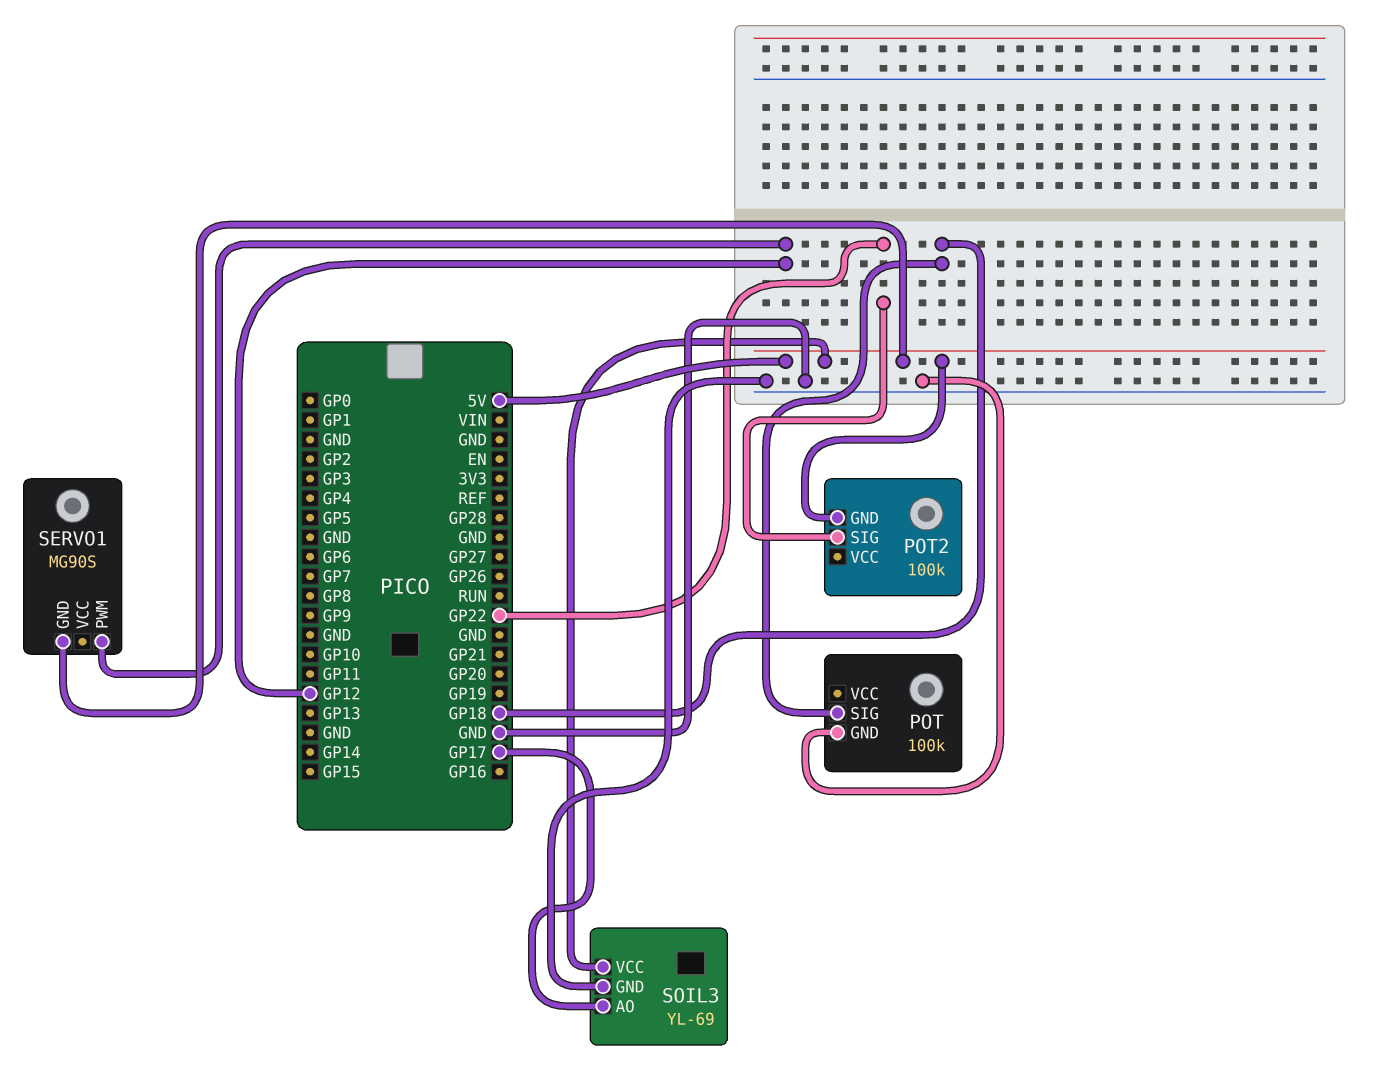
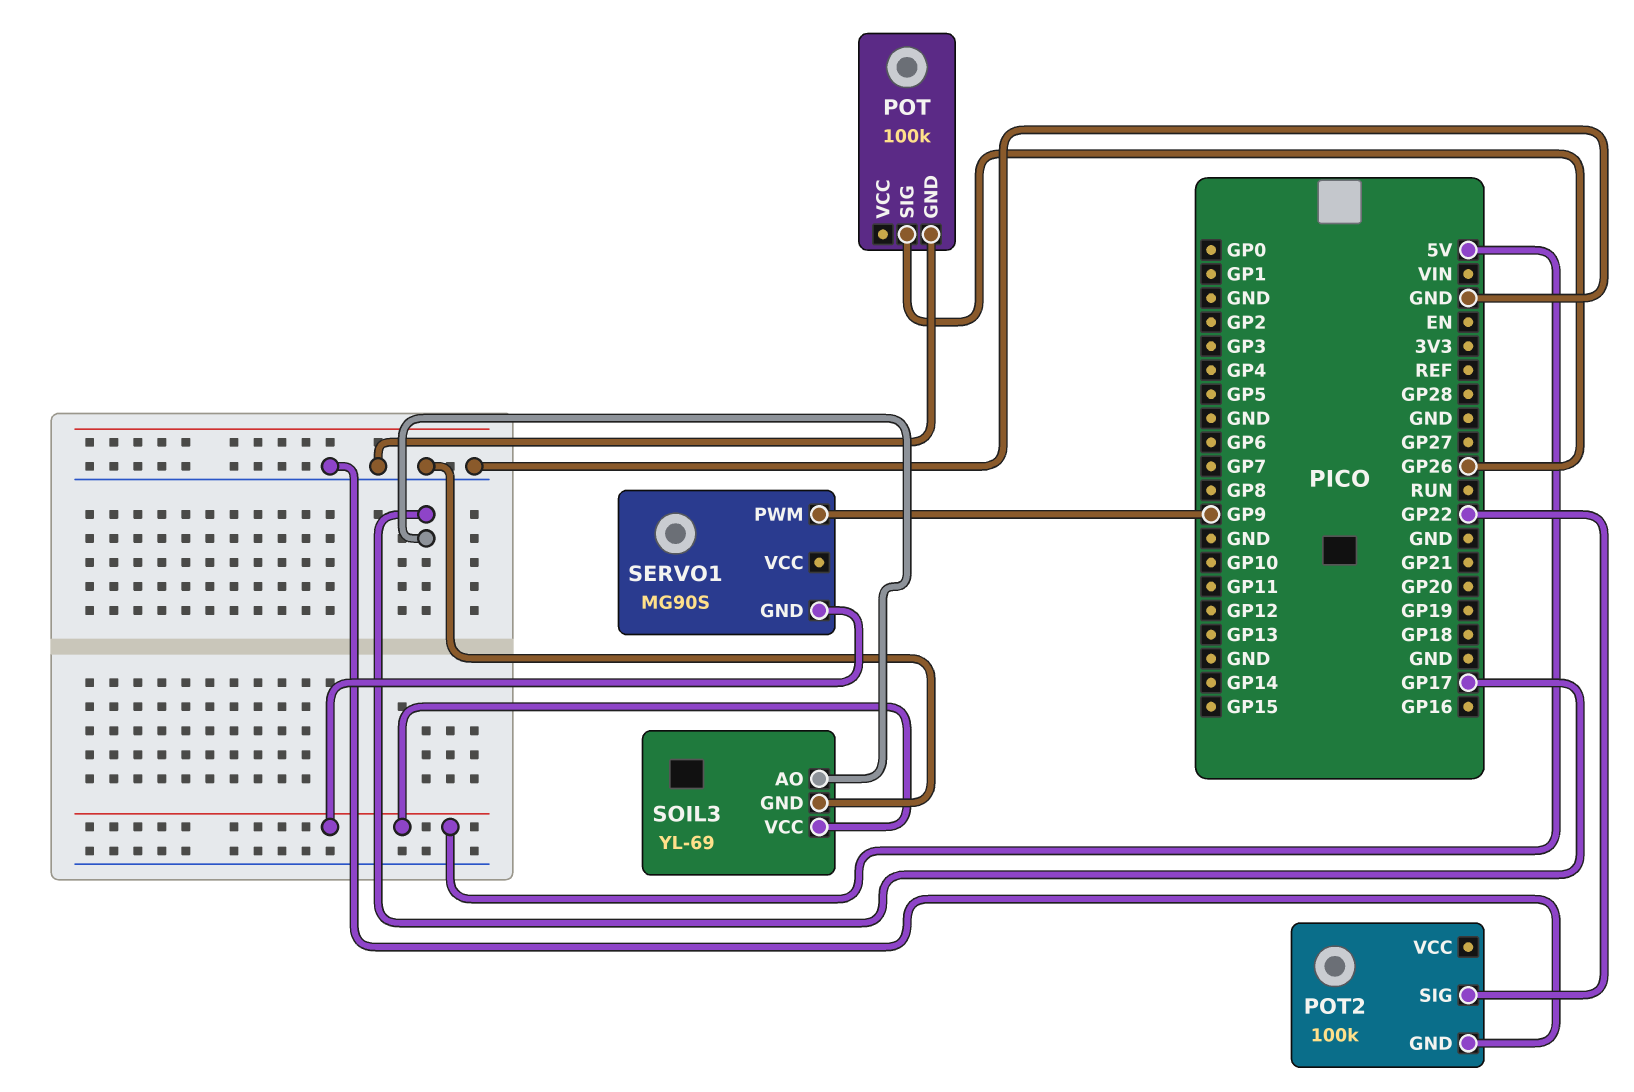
POT pin SIG: GP18 -> GP26
POT2 pin GND: 5V -> GND
SERVO1 pin PWM: GP12 -> GP9

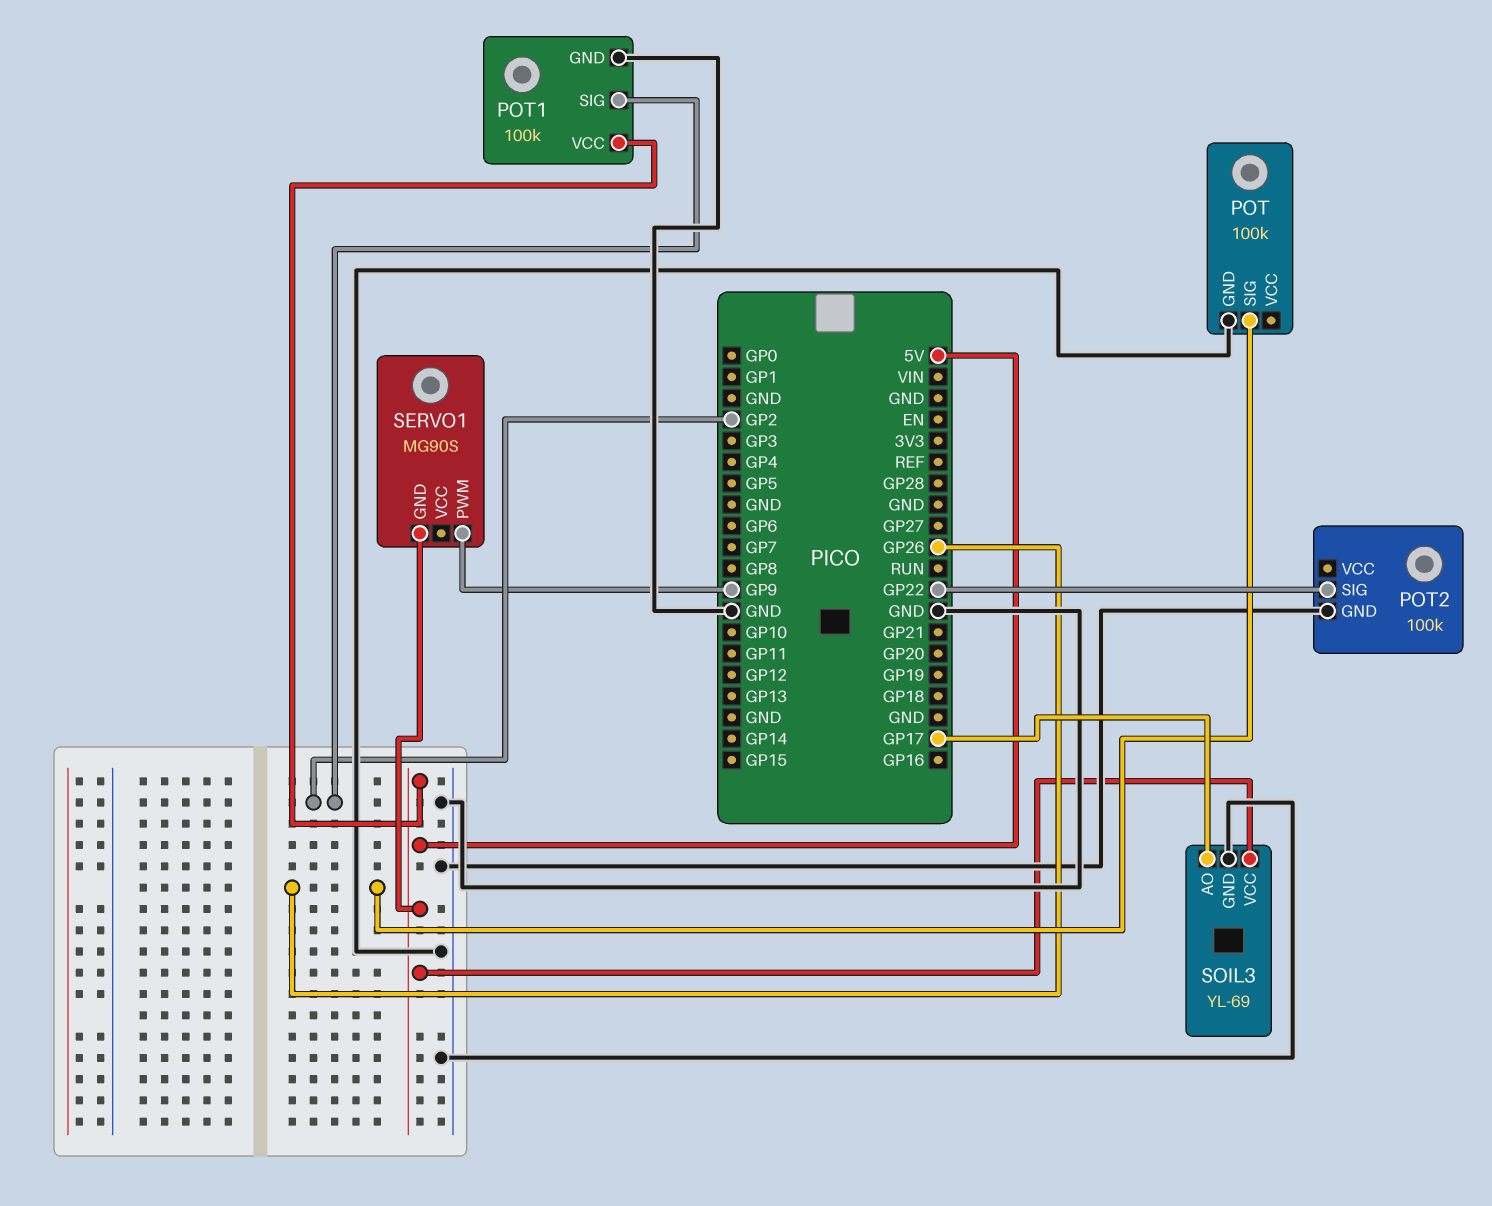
POT1: none -> 100k
POT1 pin GND: none -> GND
POT1 pin SIG: none -> GP2
POT1 pin VCC: none -> 5V

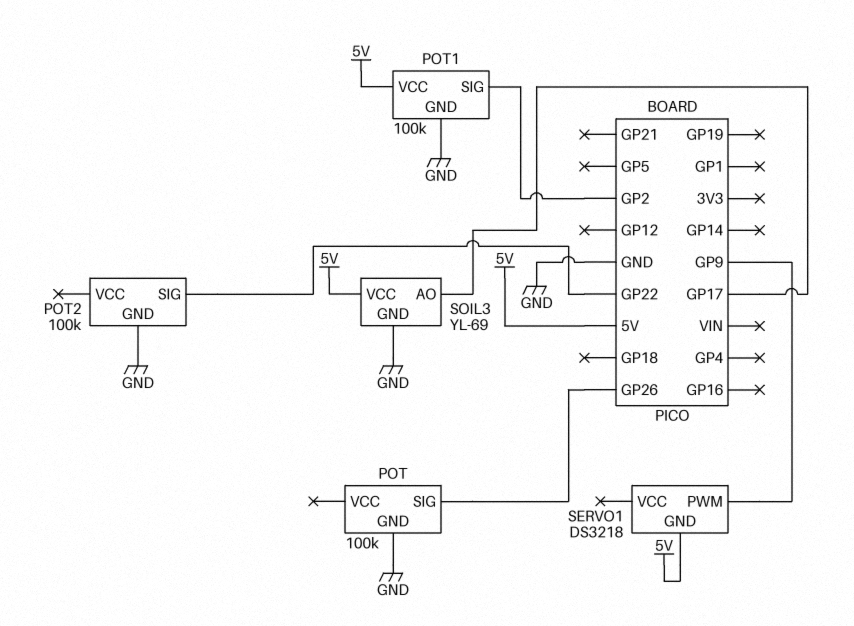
SERVO1: MG90S -> DS3218

